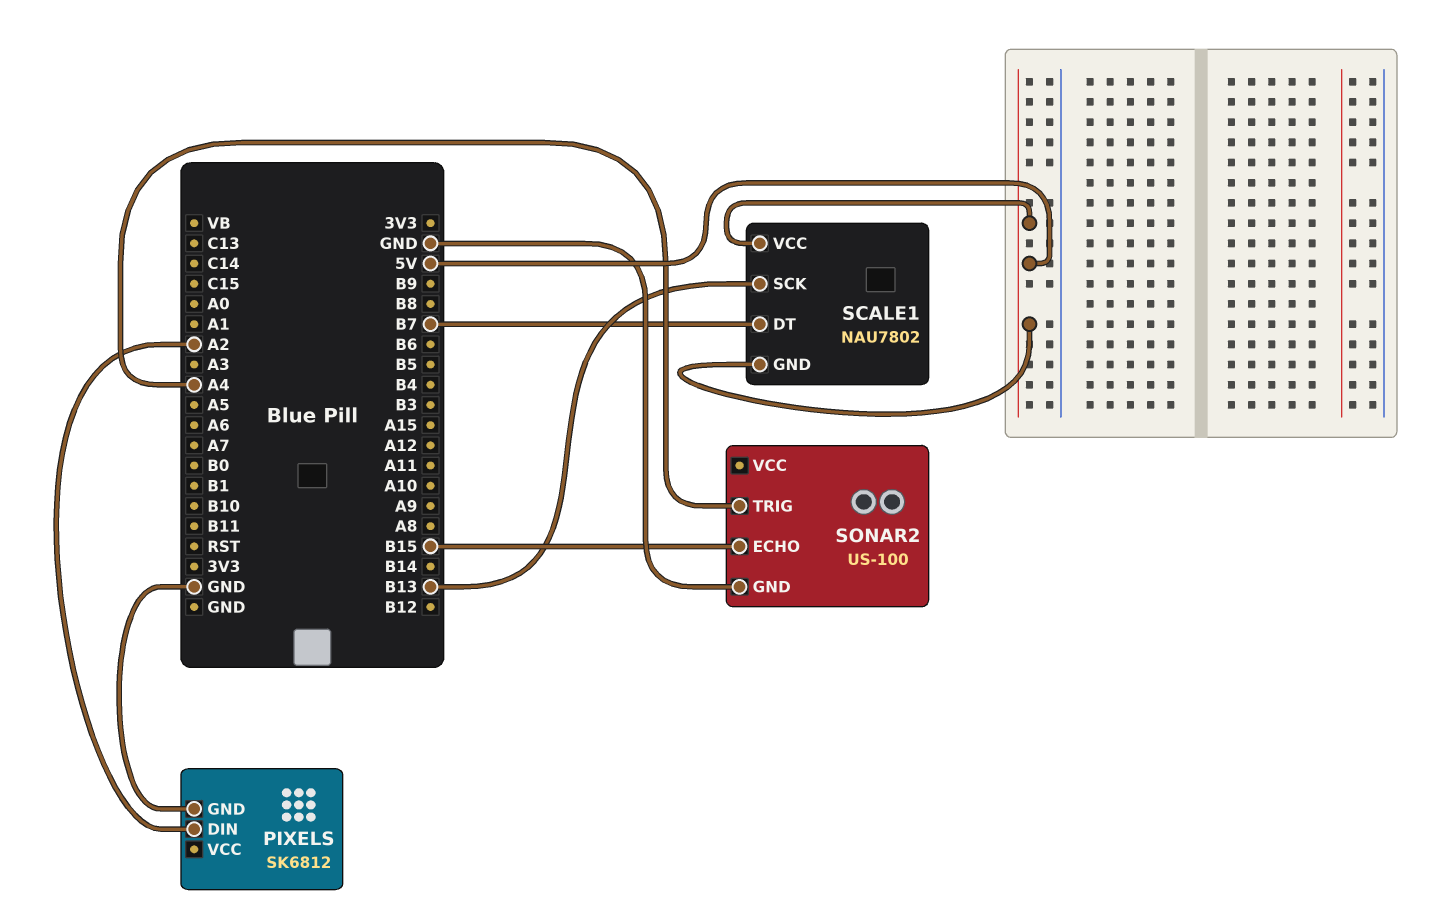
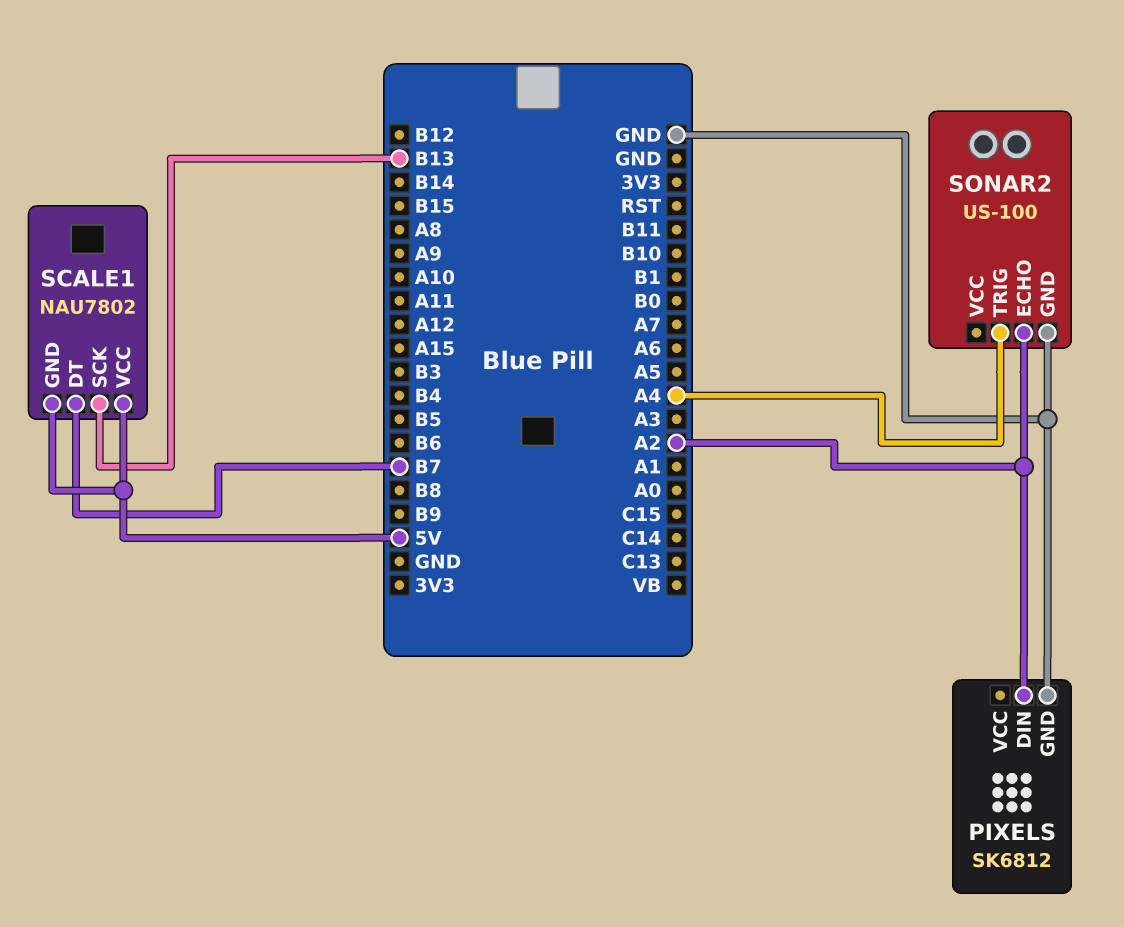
SONAR2 pin ECHO: B15 -> A2

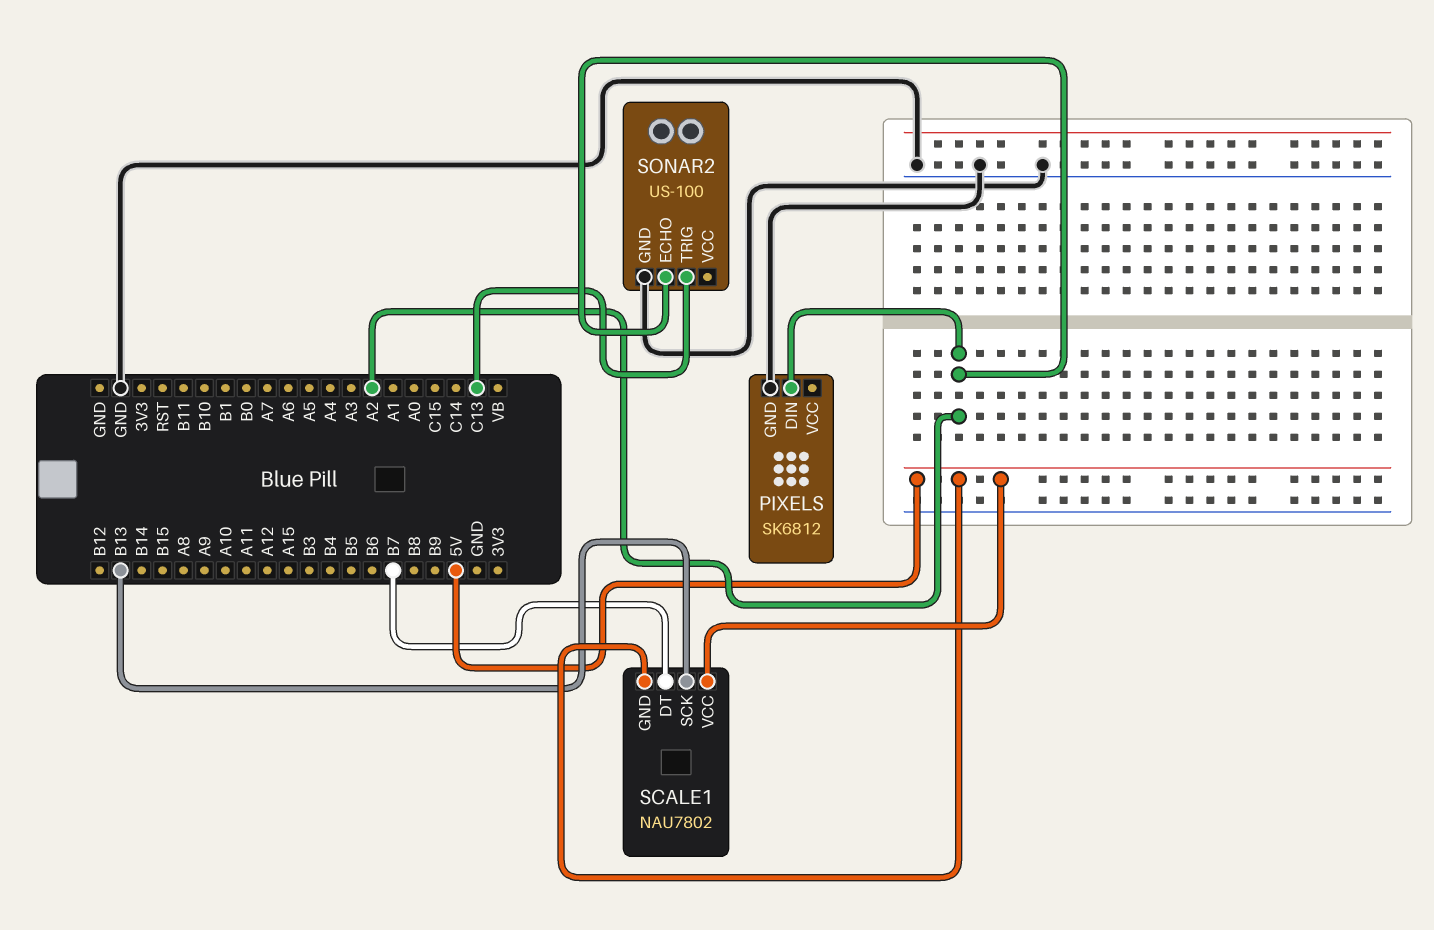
SONAR2 pin TRIG: A4 -> C13

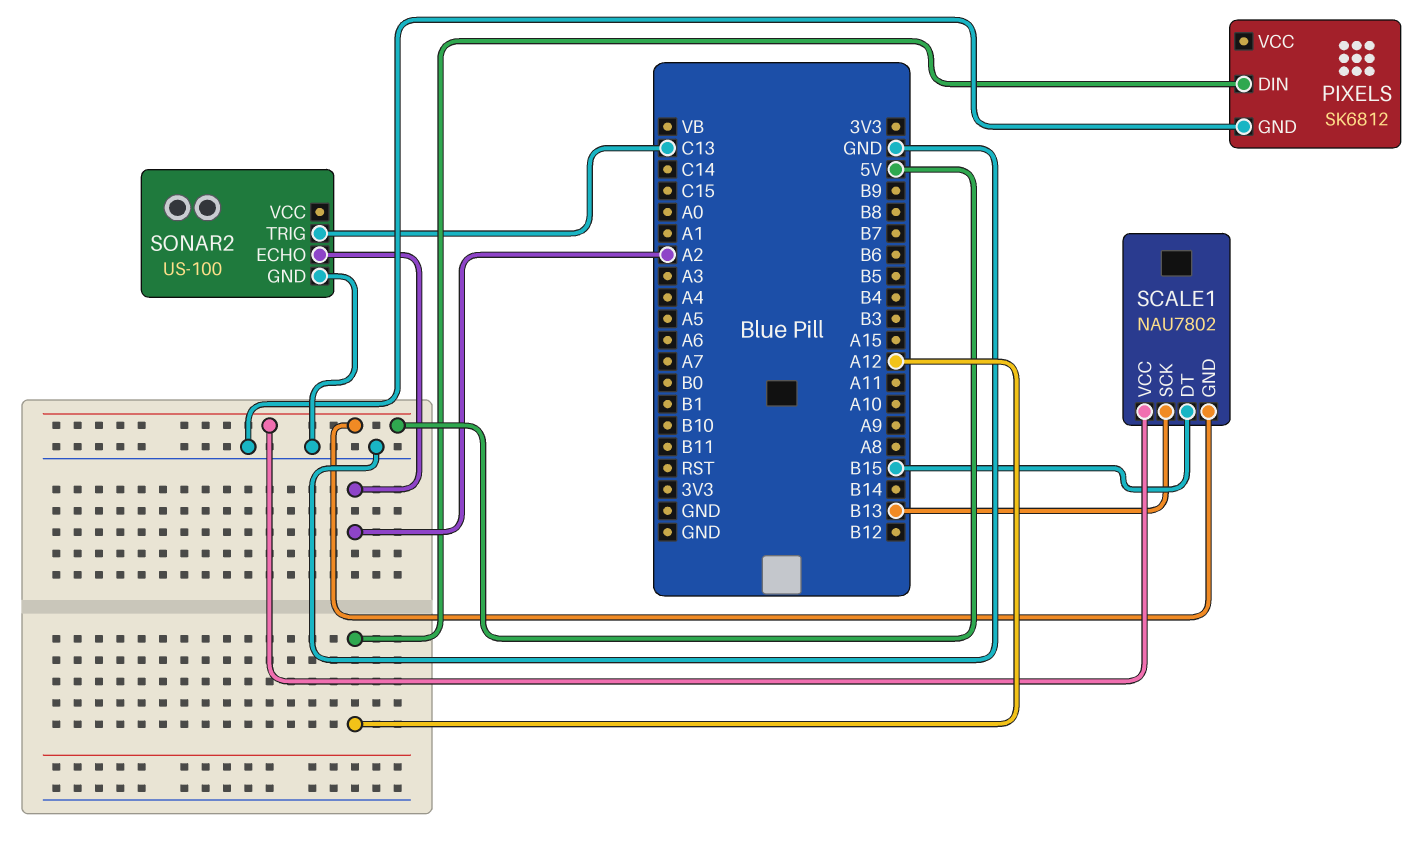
PIXELS pin DIN: A2 -> A12
SCALE1 pin DT: B7 -> B15

